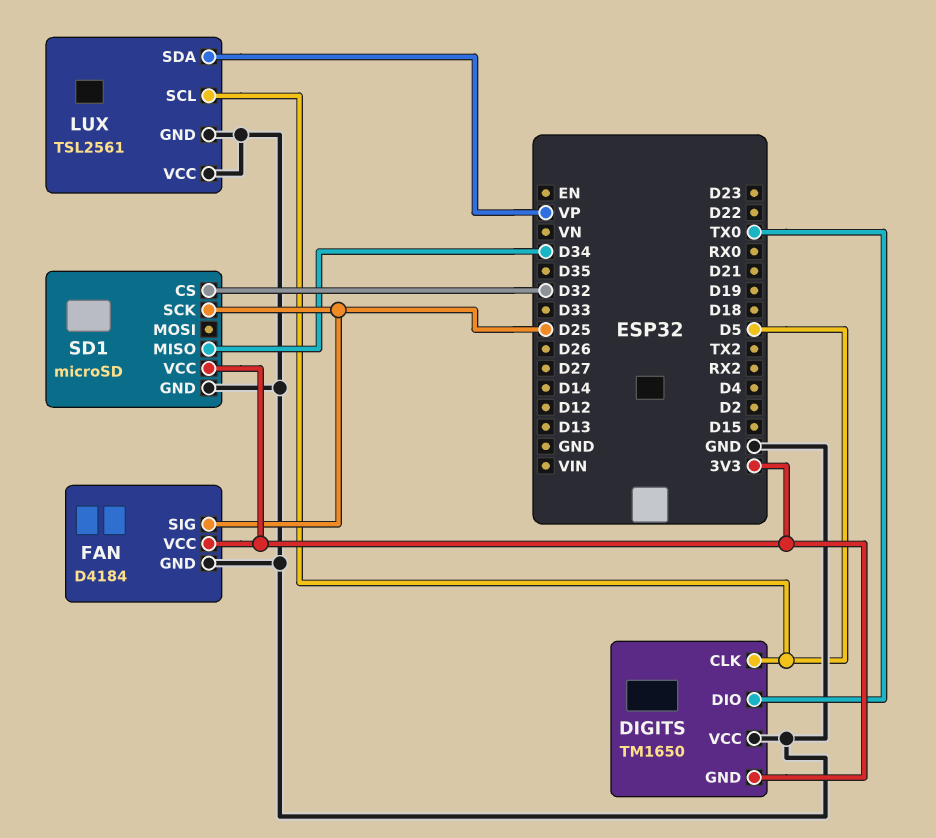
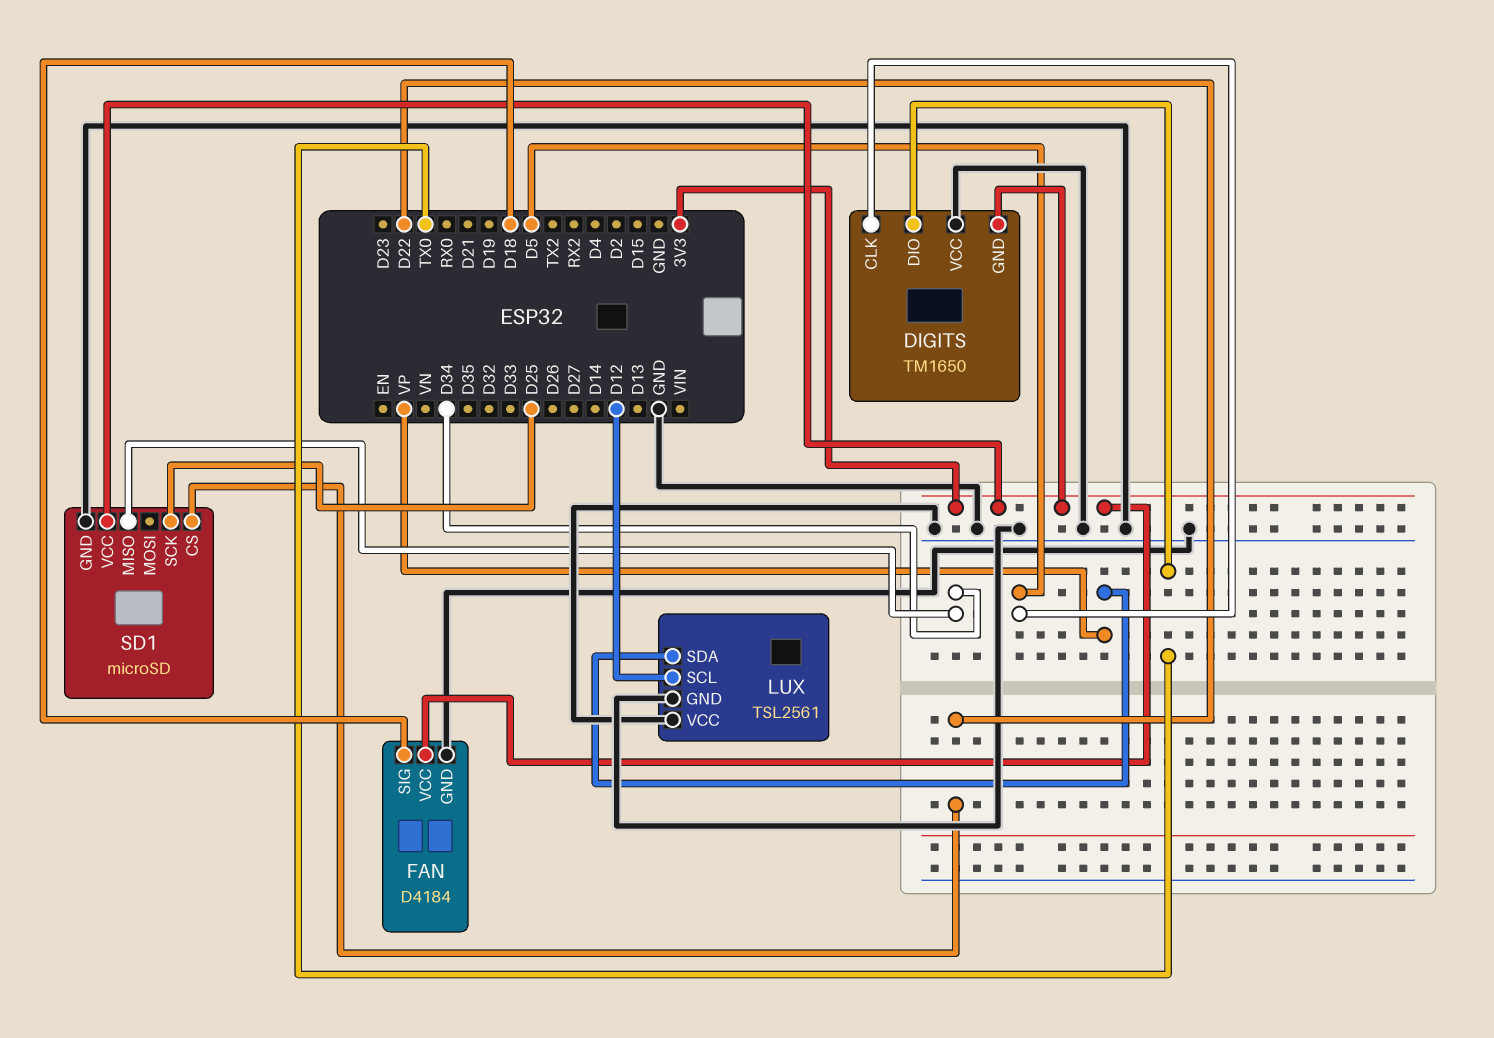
FAN pin SIG: D25 -> D18
LUX pin SCL: D5 -> D12
SD1 pin CS: D32 -> D22

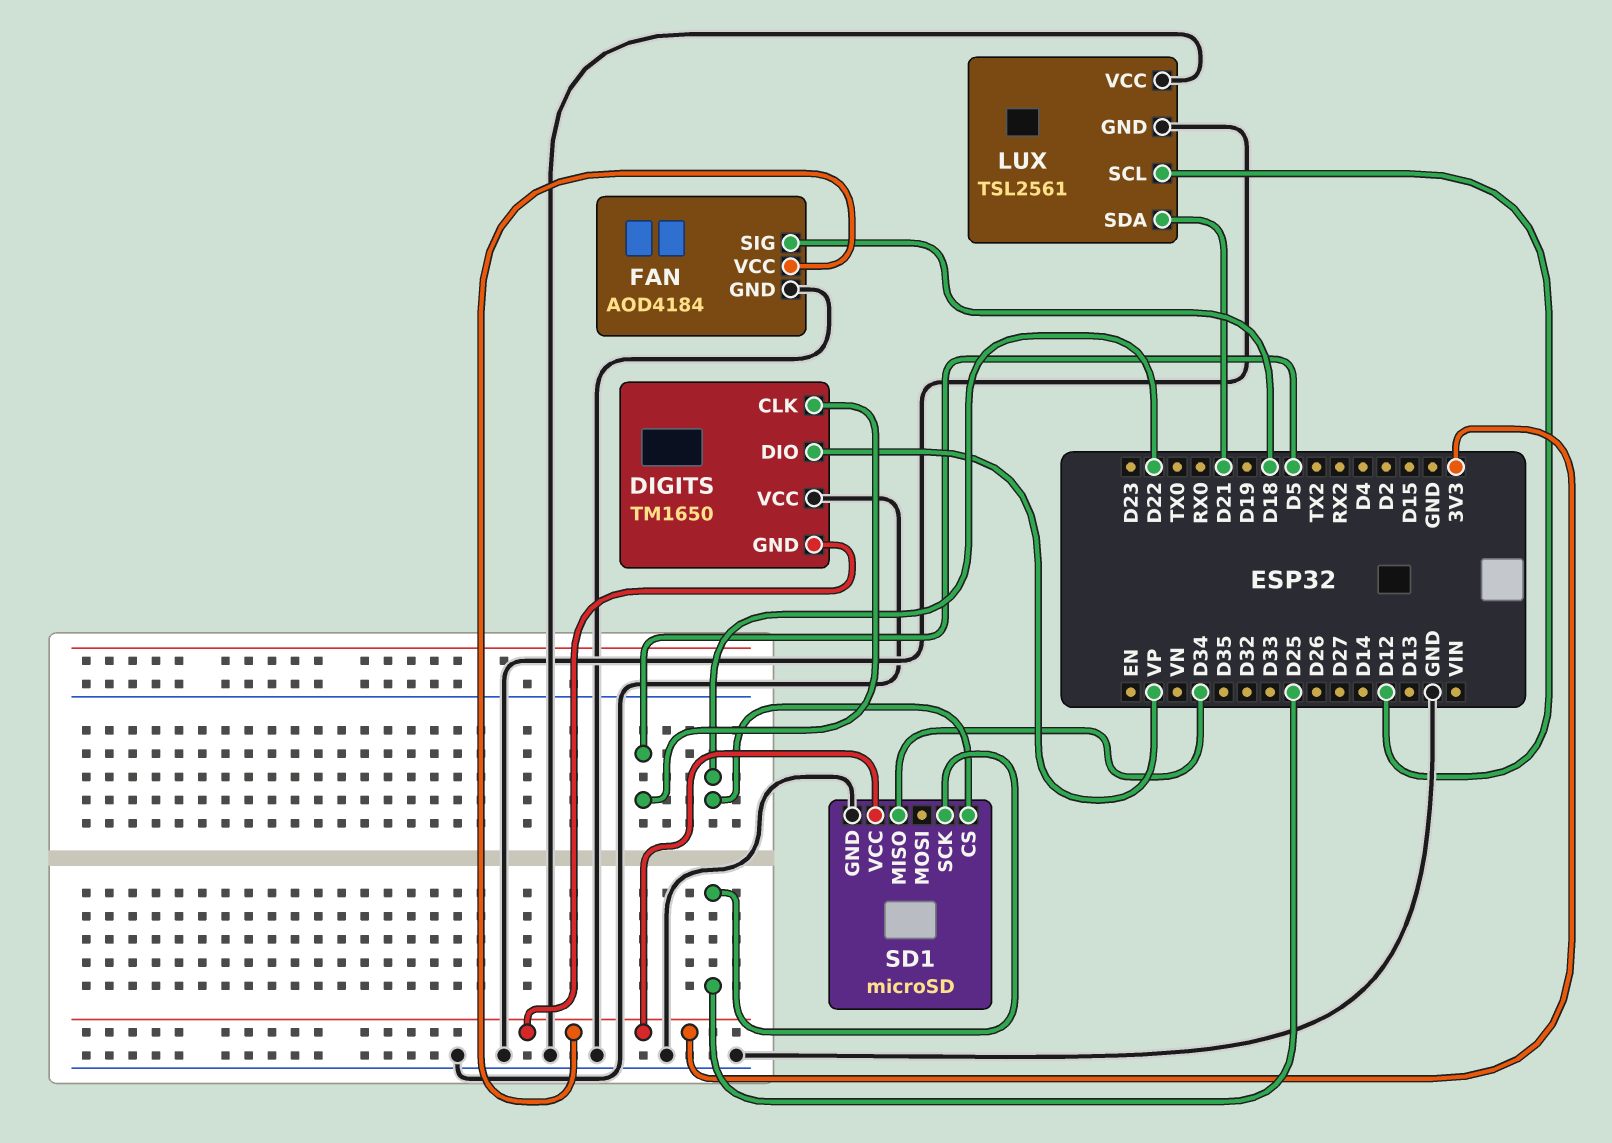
DIGITS pin DIO: TX0 -> VP
FAN: D4184 -> AOD4184
LUX pin SDA: VP -> D21

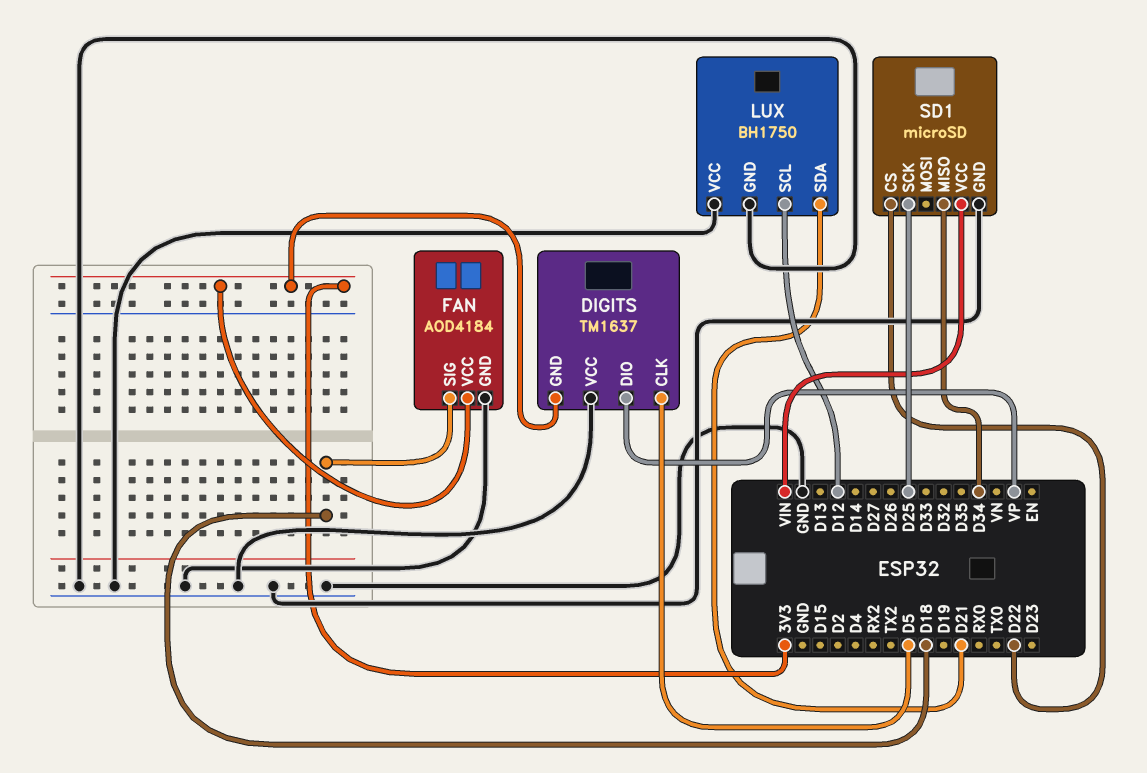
DIGITS: TM1650 -> TM1637
LUX: TSL2561 -> BH1750
SD1 pin VCC: 3V3 -> VIN

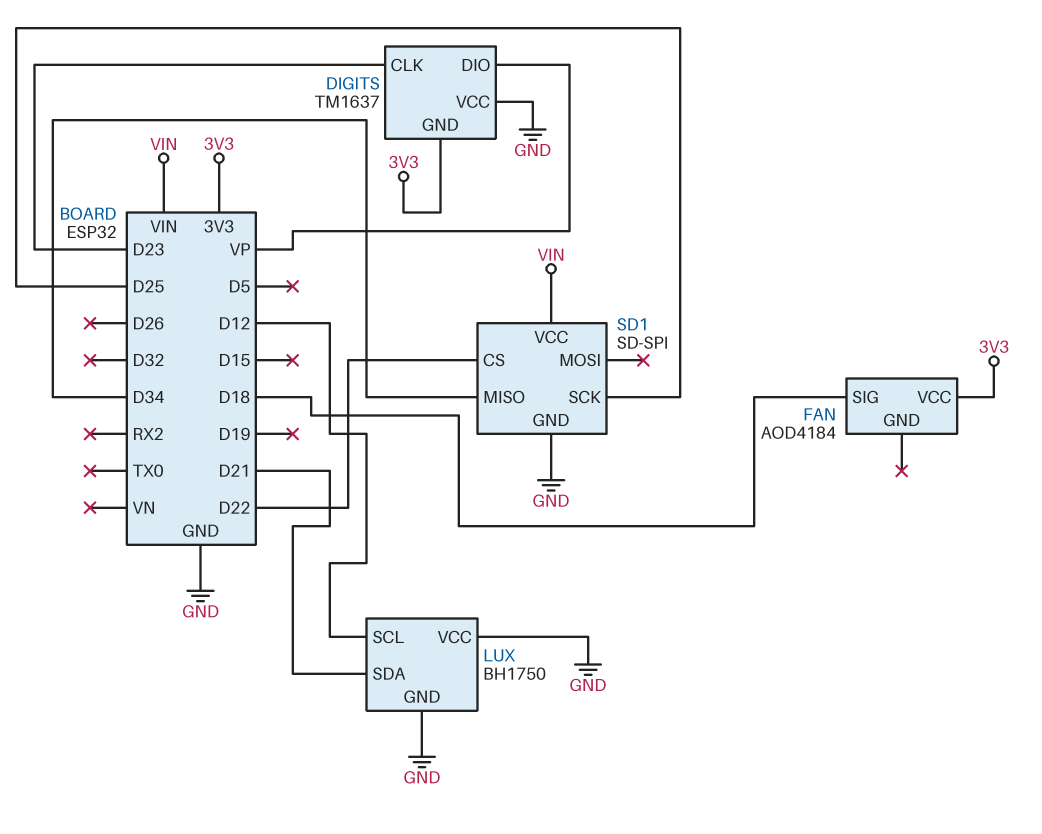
DIGITS pin CLK: D5 -> D23
FAN pin GND: GND -> none
SD1: microSD -> SD-SPI

